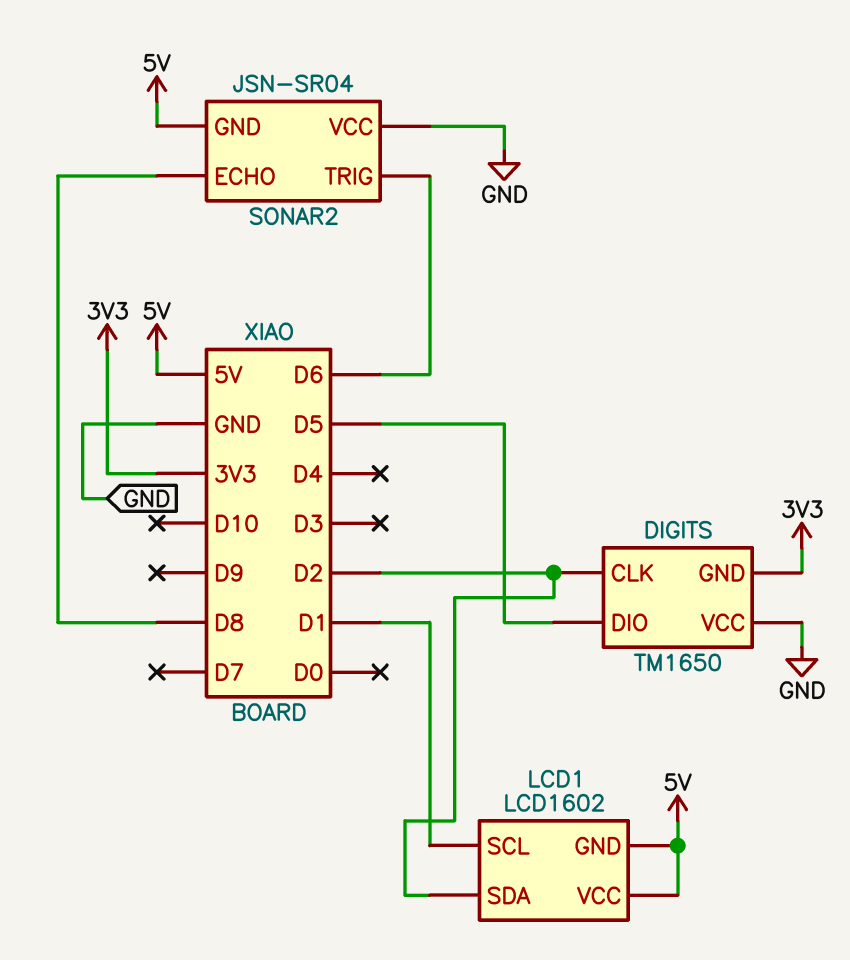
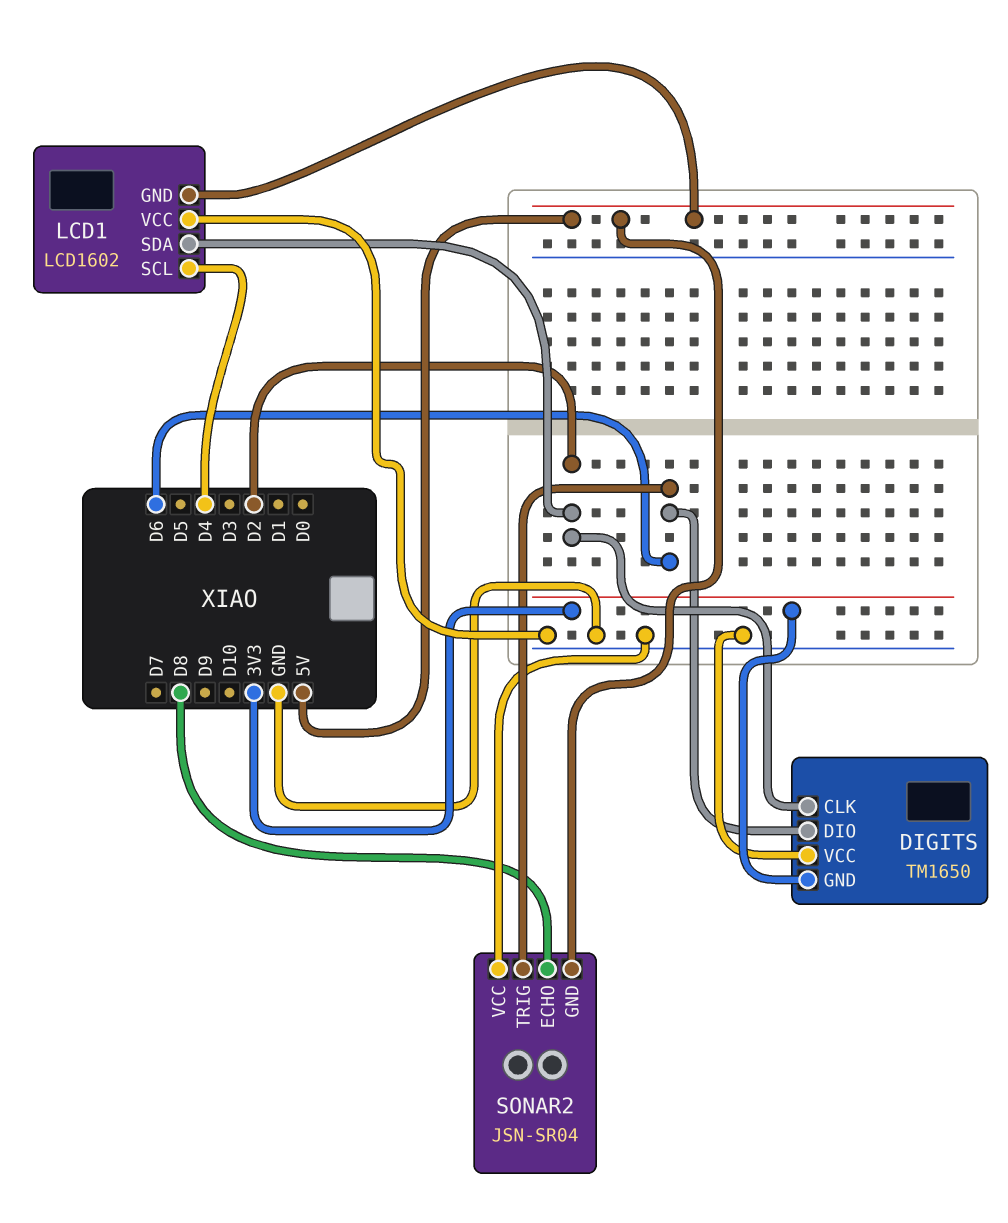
DIGITS pin DIO: D5 -> D6
LCD1 pin SCL: D1 -> D4
LCD1 pin VCC: 5V -> GND

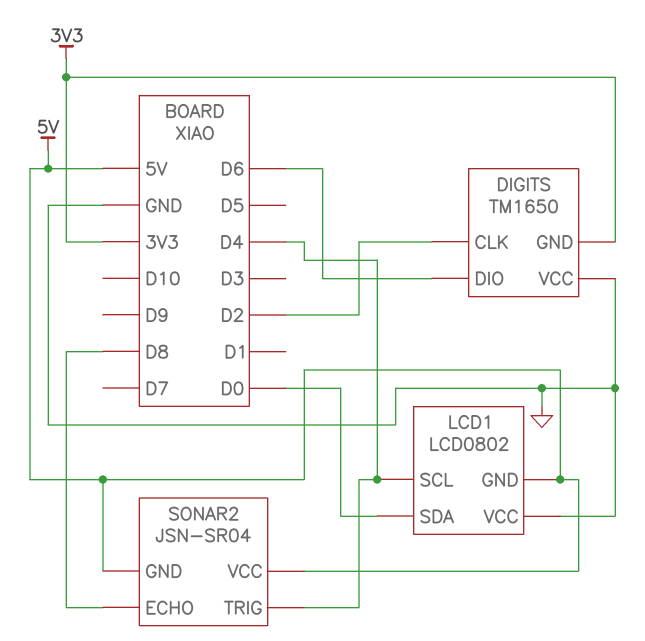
LCD1: LCD1602 -> LCD0802
LCD1 pin SDA: D2 -> D0
SONAR2 pin TRIG: D6 -> D4
SONAR2 pin VCC: GND -> 5V

